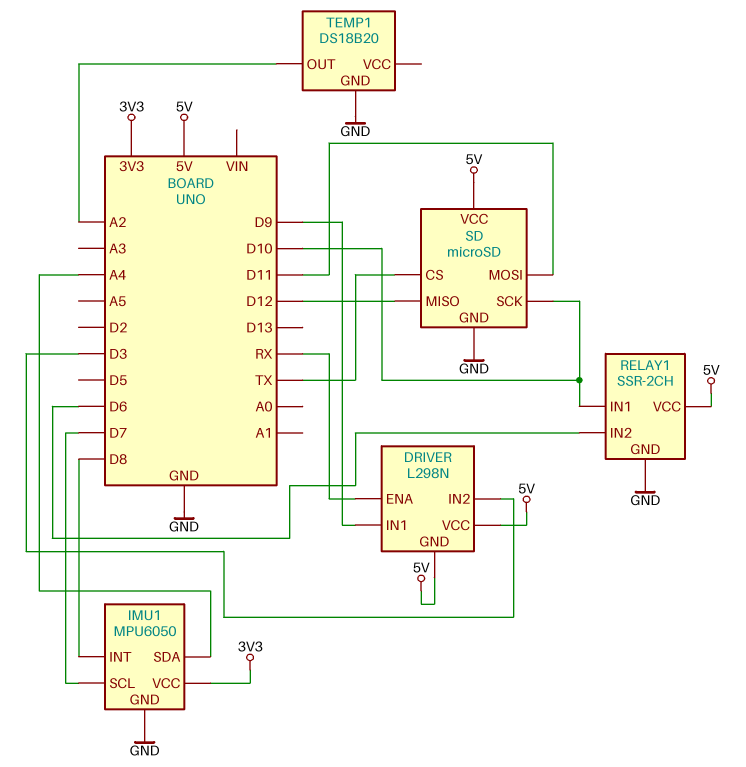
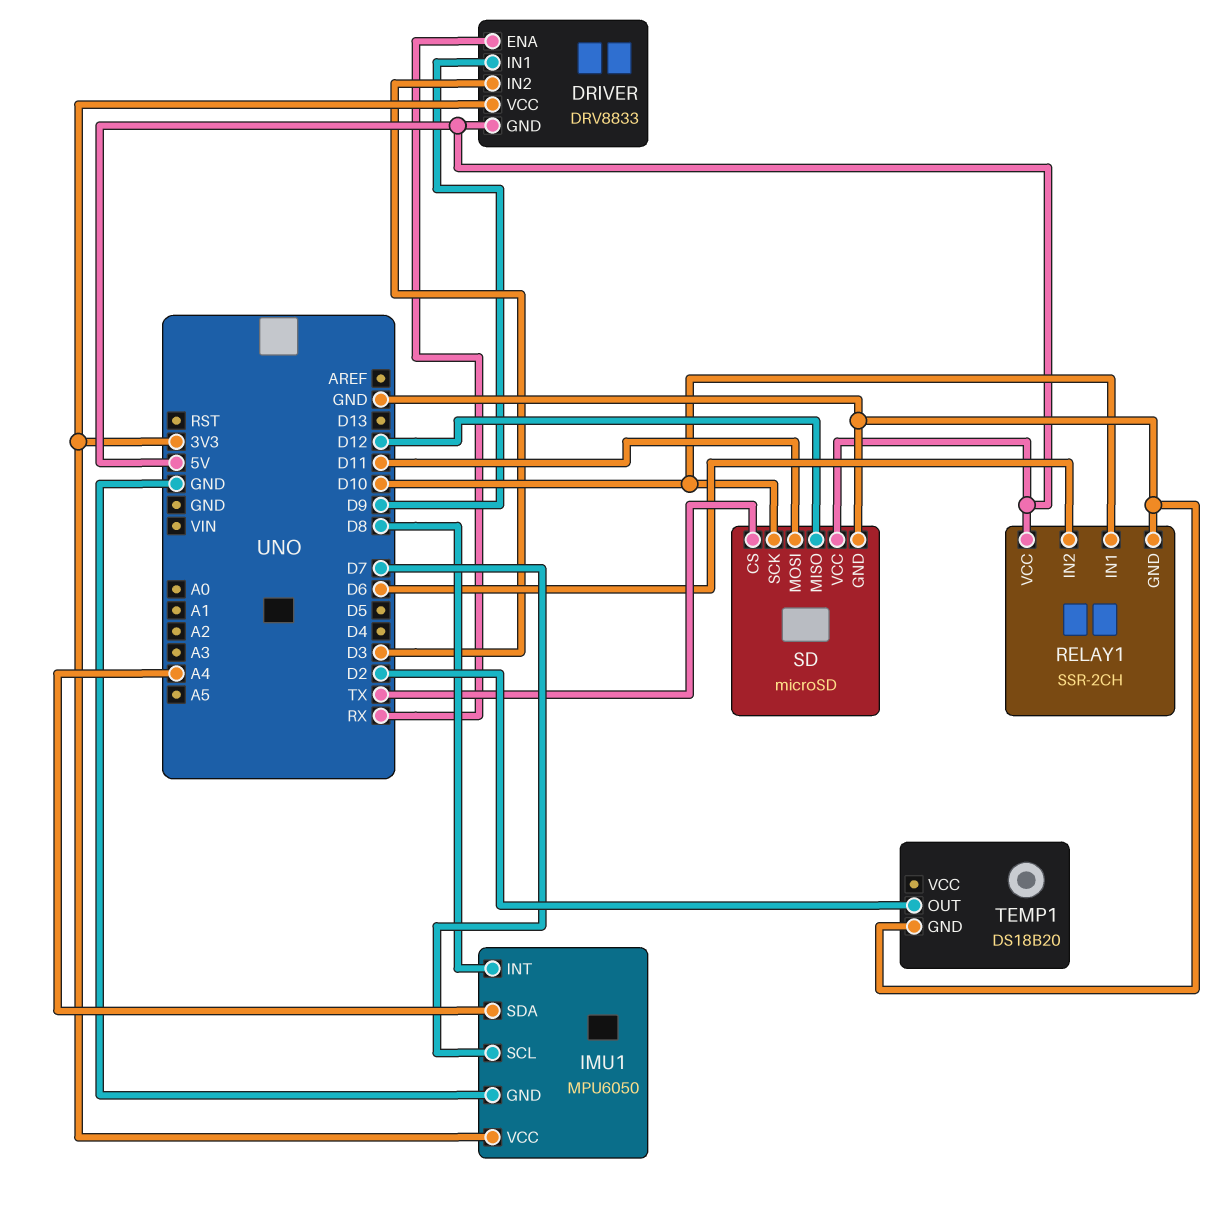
DRIVER: L298N -> DRV8833
DRIVER pin VCC: 5V -> 3V3
TEMP1 pin OUT: A2 -> D2

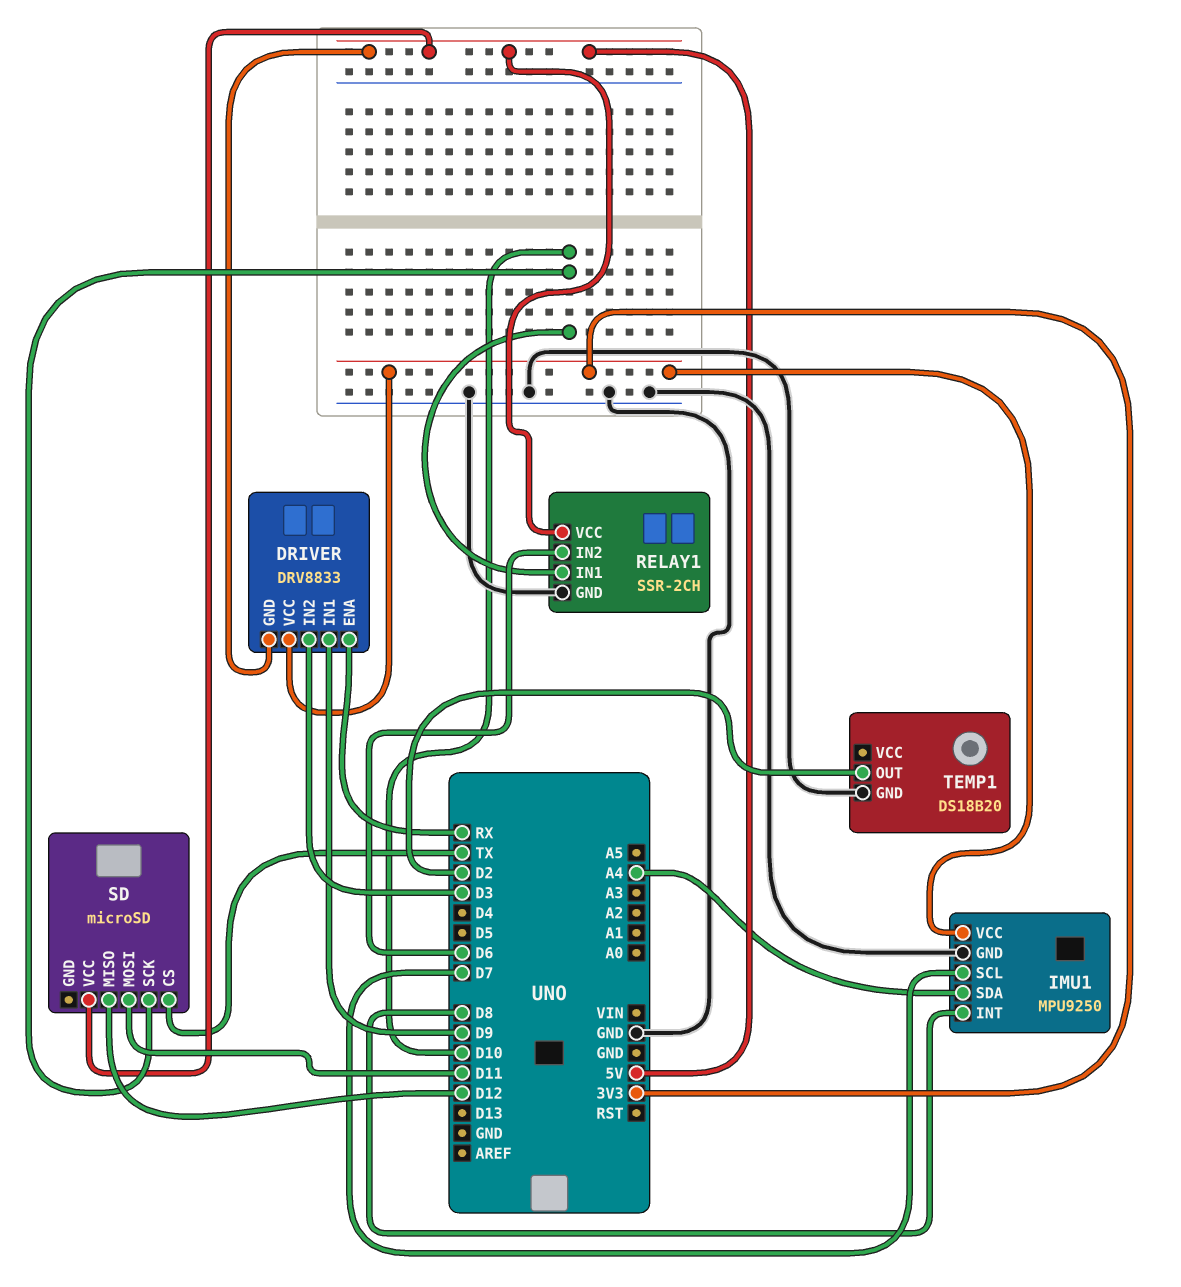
IMU1: MPU6050 -> MPU9250
SD pin GND: GND -> none

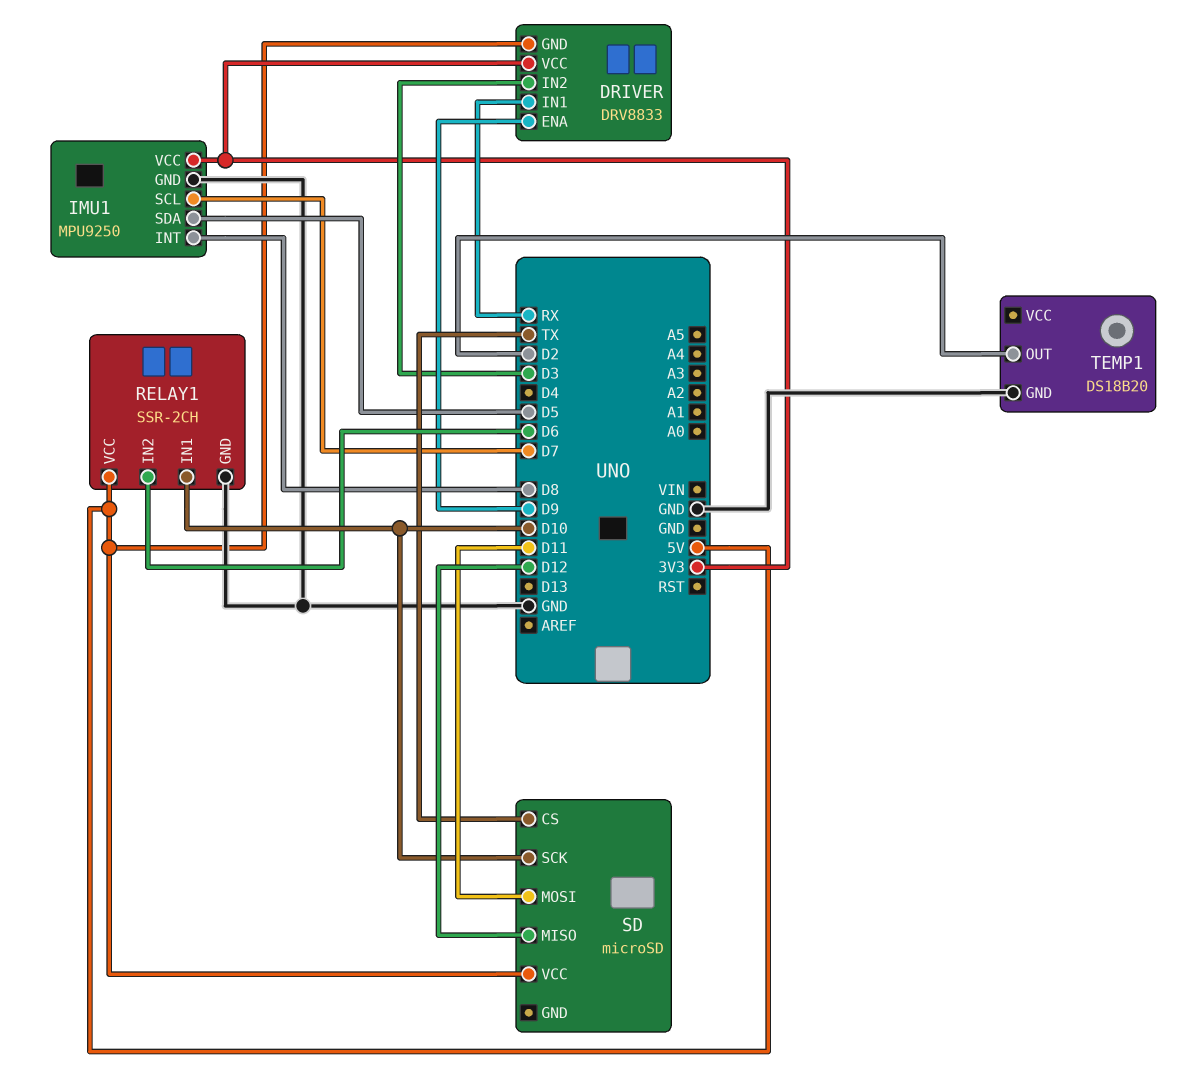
DRIVER pin ENA: RX -> D9
DRIVER pin IN1: D9 -> RX
IMU1 pin SDA: A4 -> D5

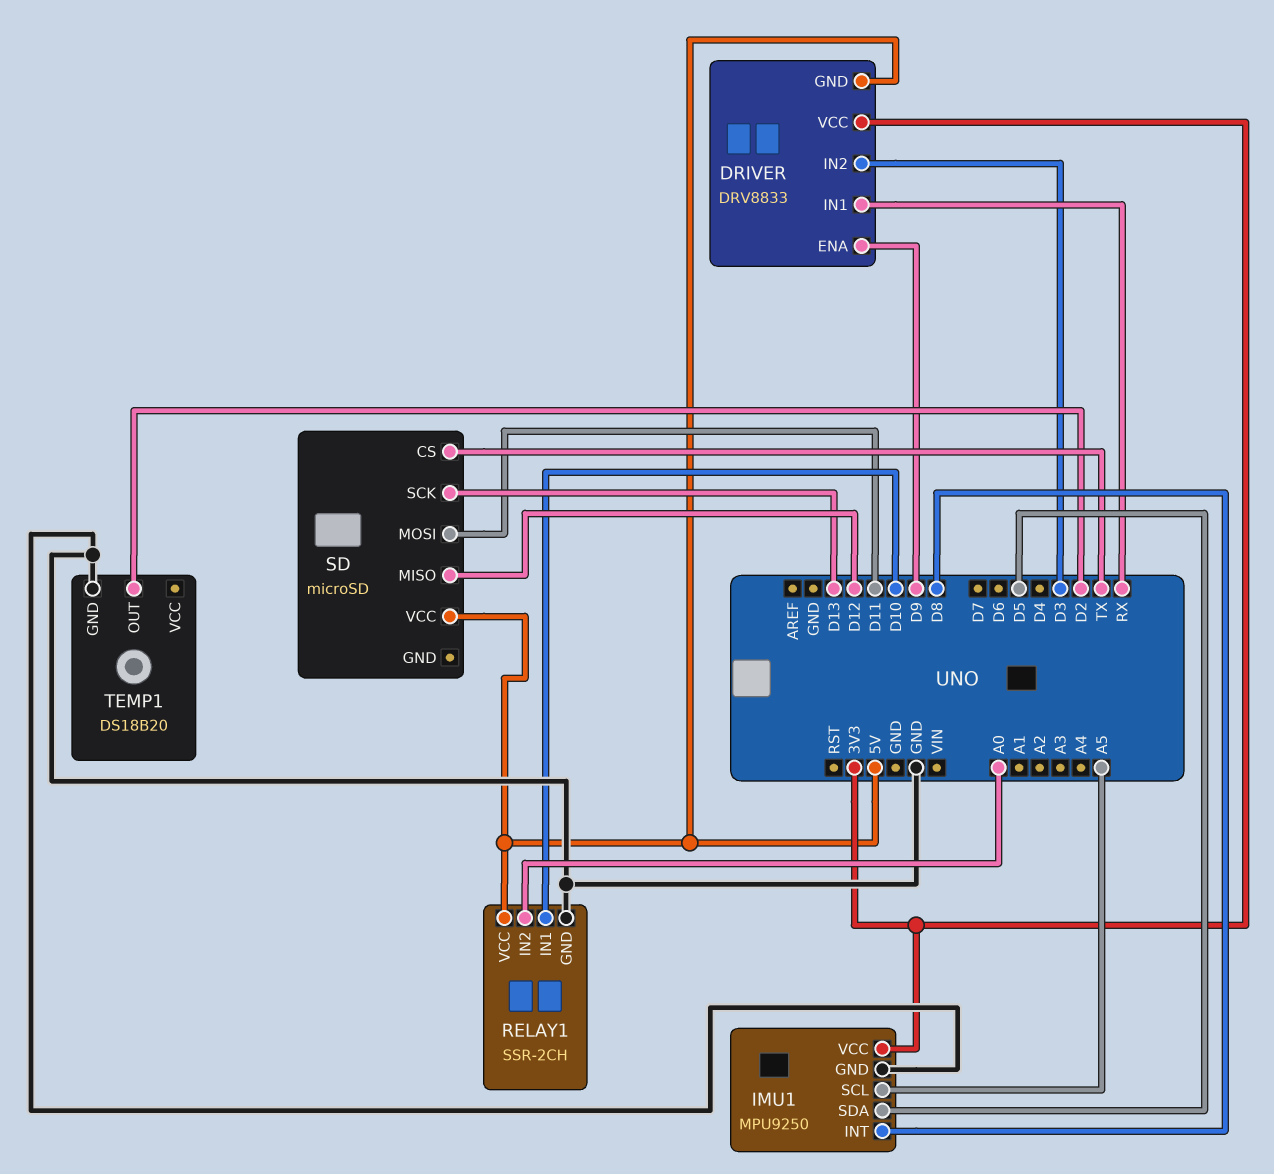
IMU1 pin SCL: D7 -> A5
RELAY1 pin IN2: D6 -> A0
SD pin SCK: D10 -> D13

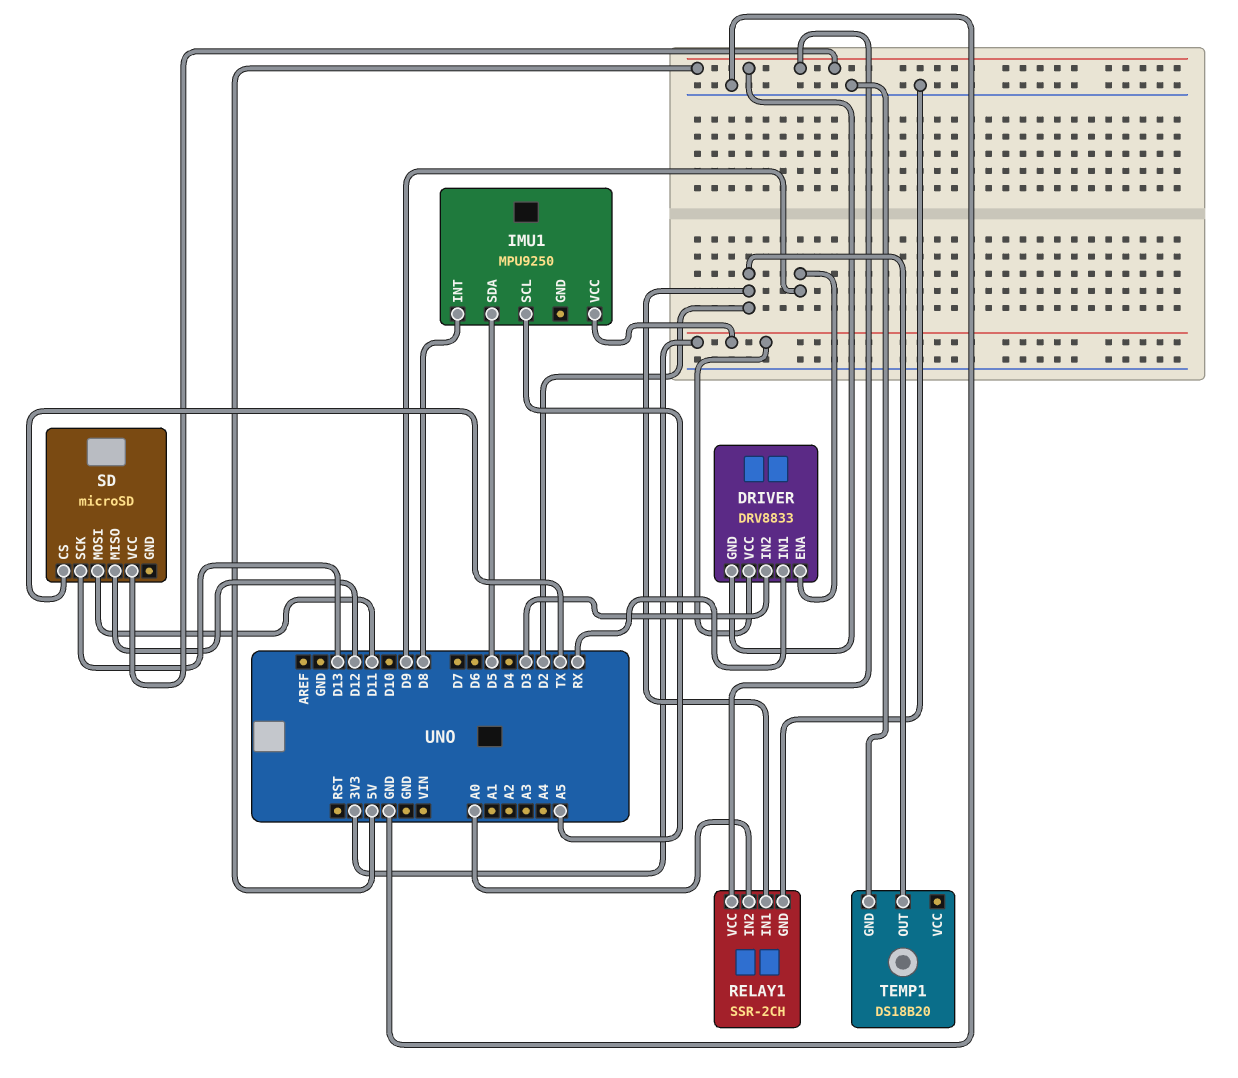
IMU1 pin GND: GND -> none
RELAY1 pin IN1: D10 -> D2

